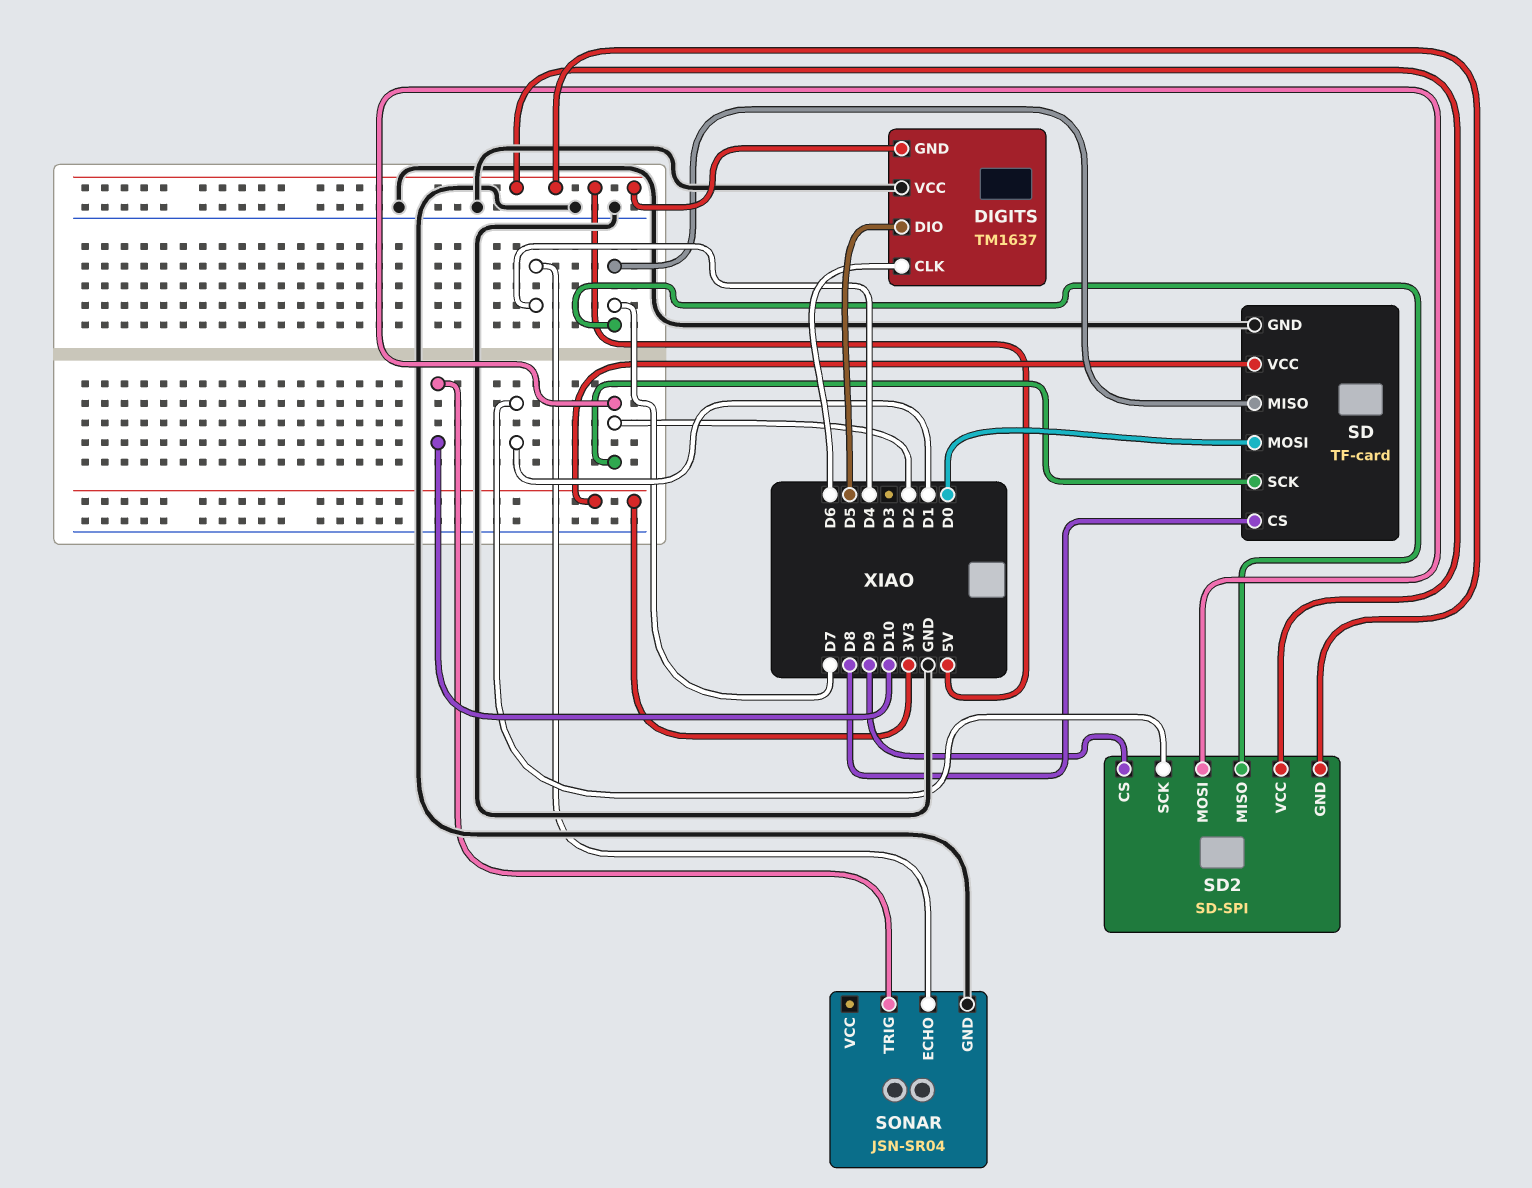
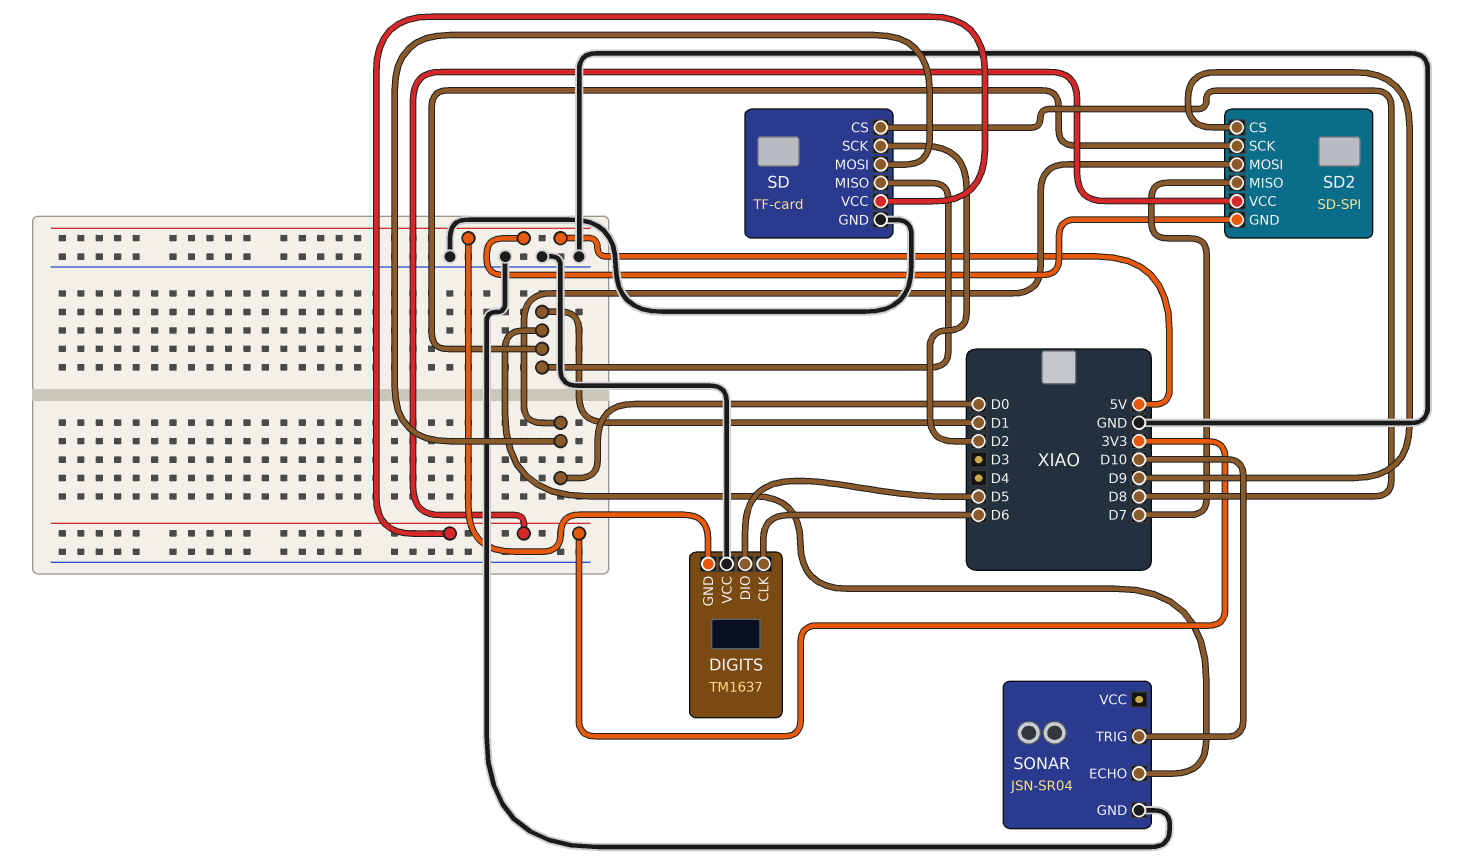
SD pin MISO: D7 -> D1
SD2 pin MOSI: D2 -> D0
SD2 pin VCC: 5V -> 3V3
SONAR pin ECHO: D4 -> D1

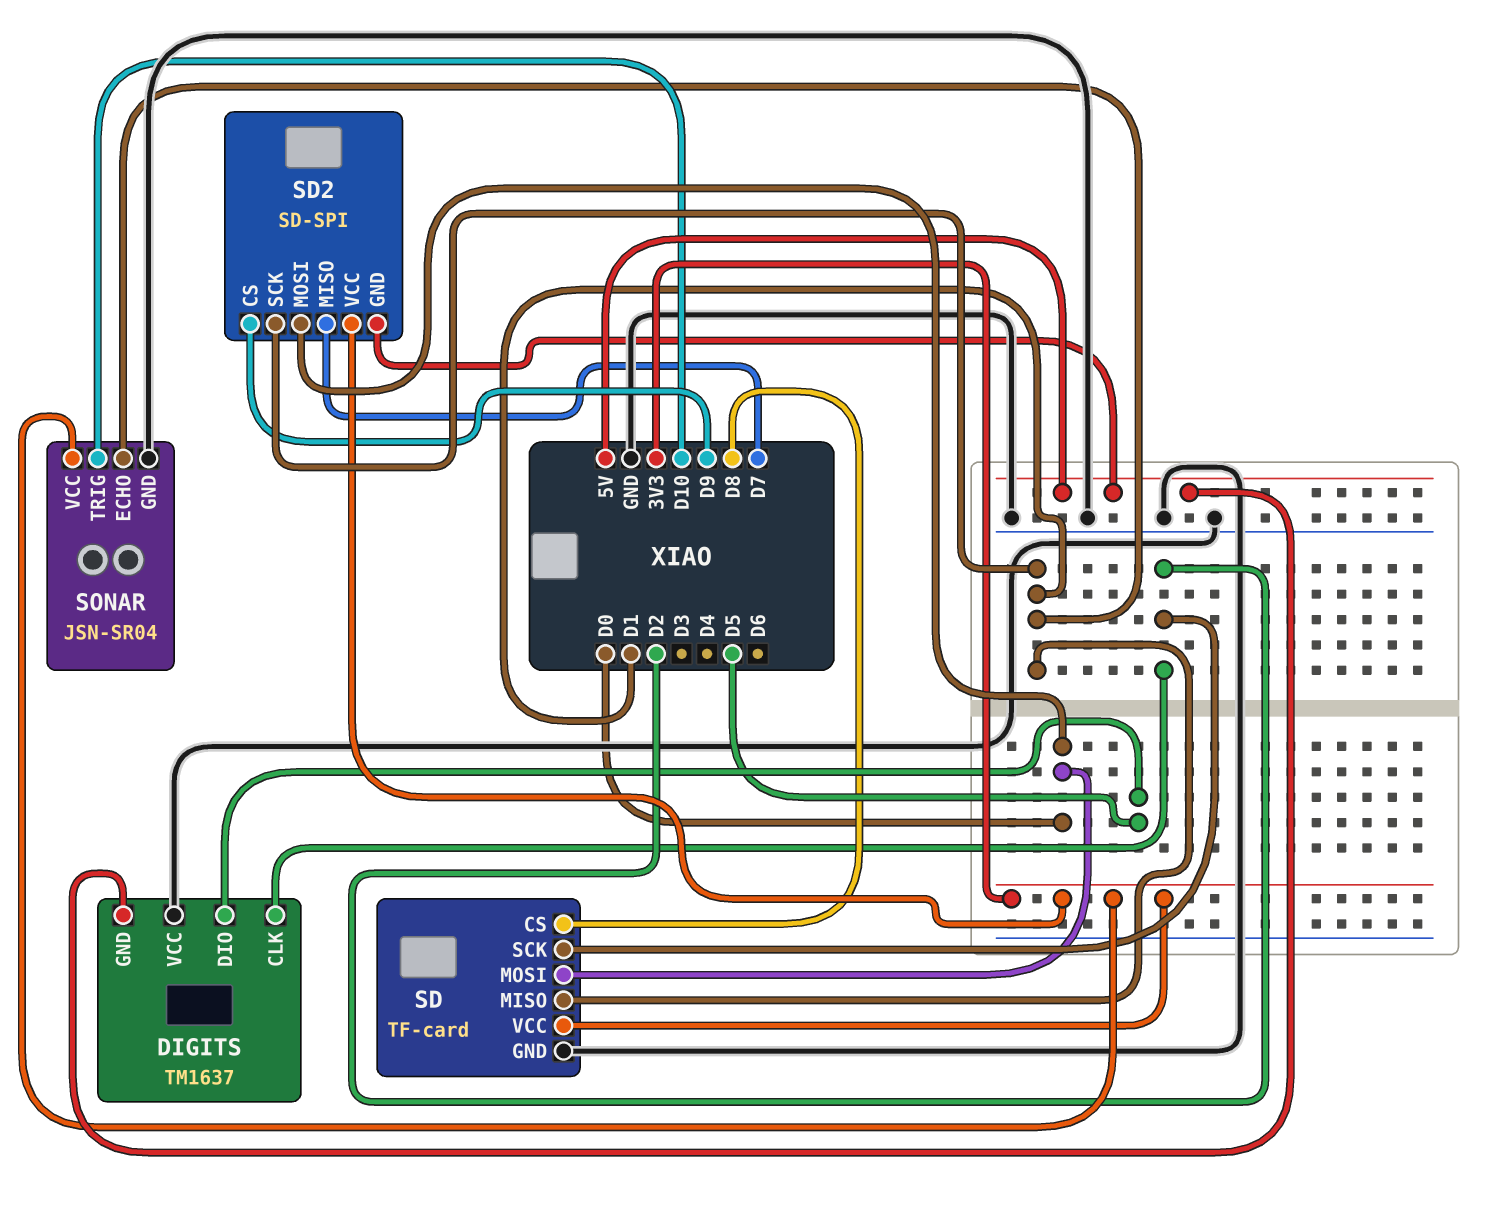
DIGITS pin CLK: D6 -> D2
SONAR pin VCC: none -> 3V3

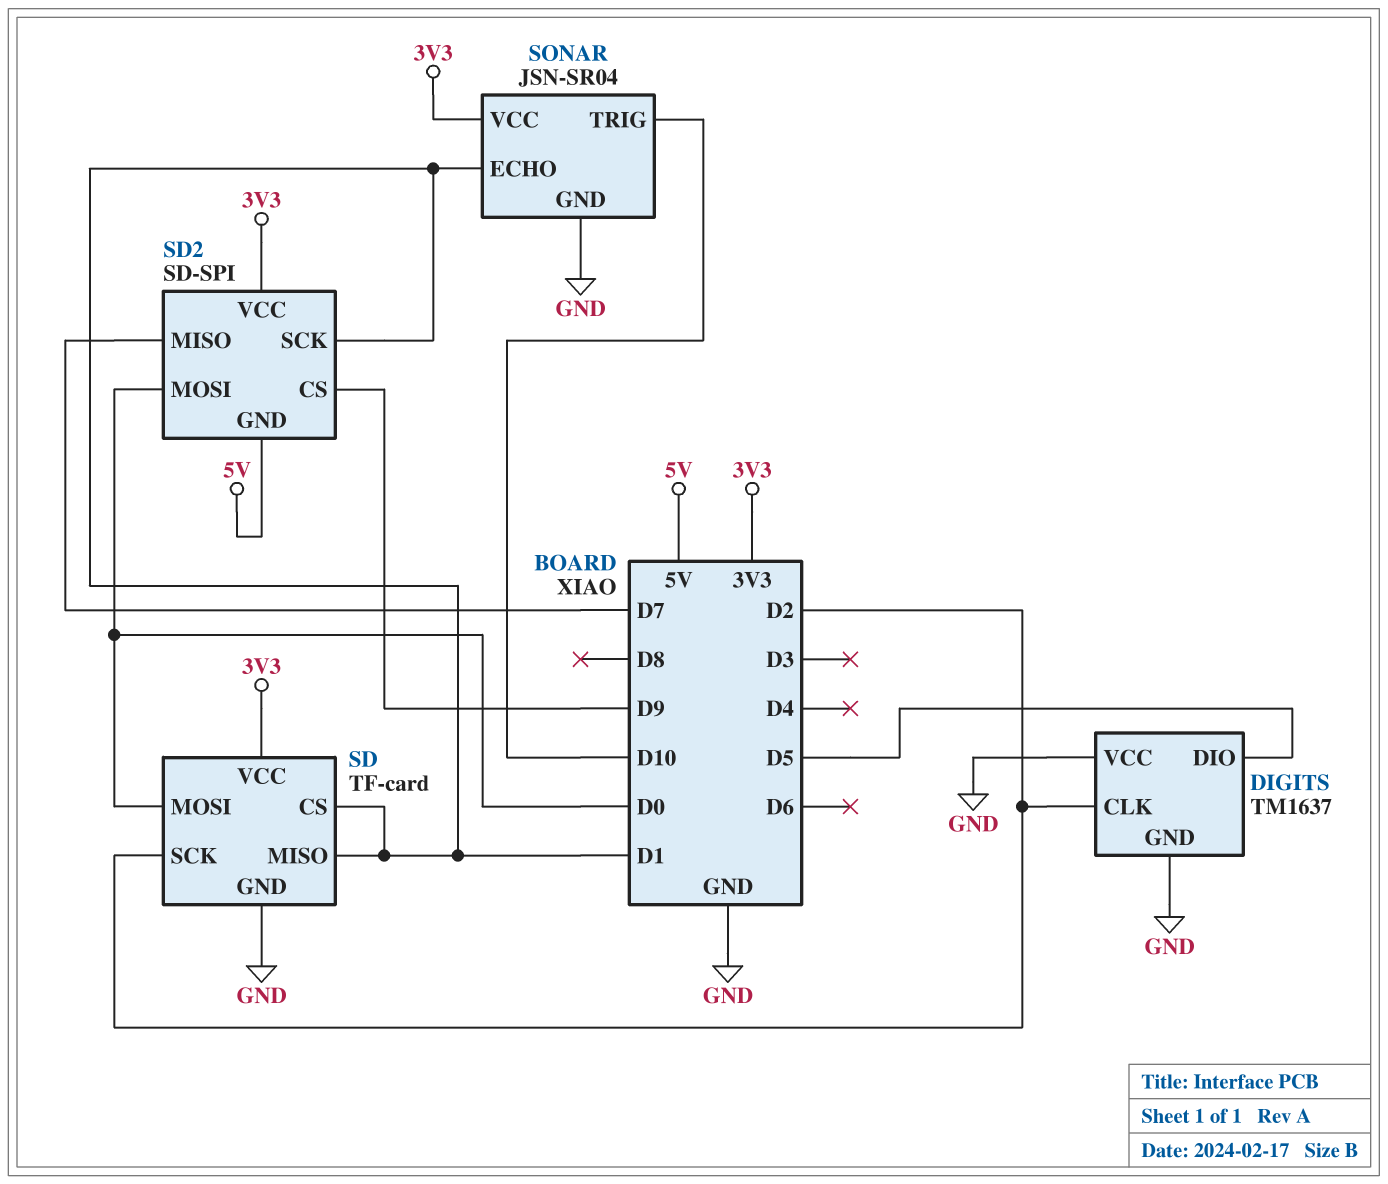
DIGITS pin GND: 5V -> GND
SD pin CS: D8 -> D1

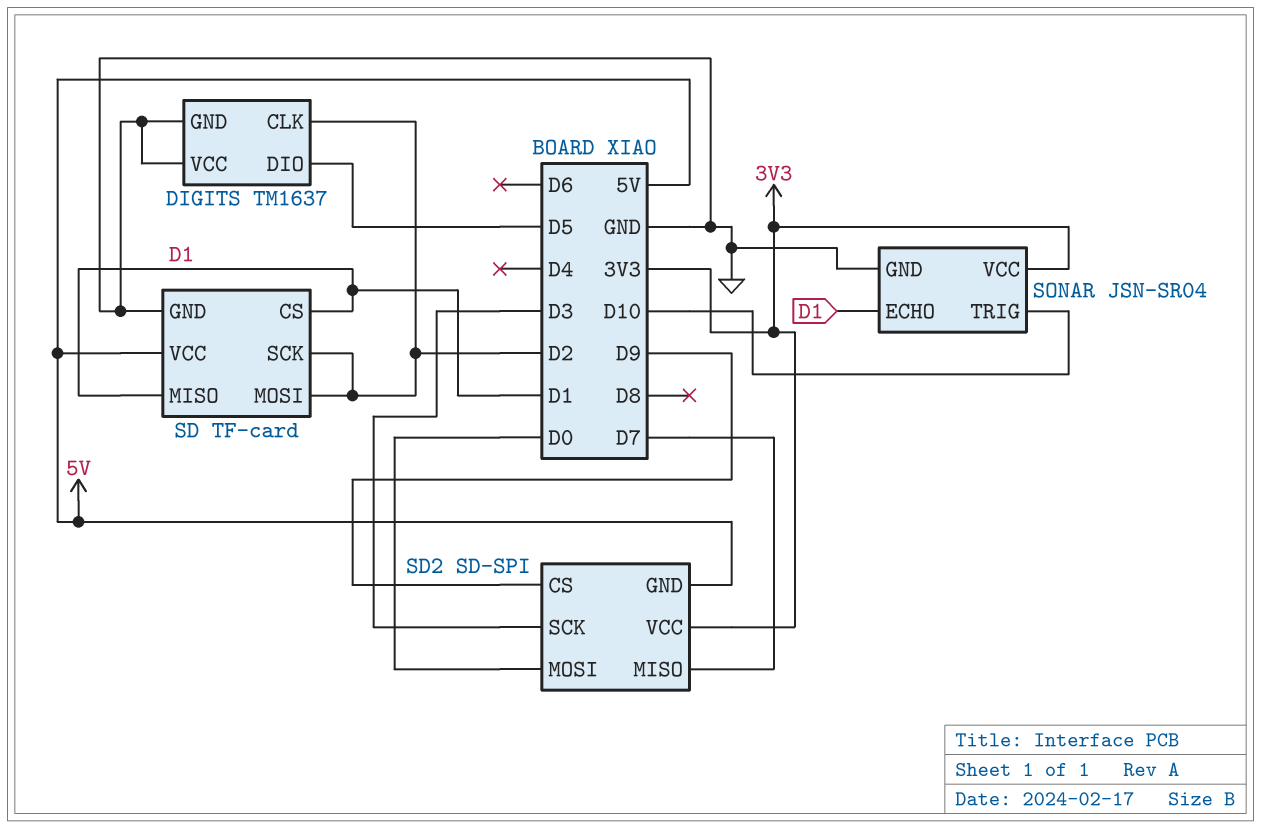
SD pin MOSI: D0 -> D2
SD pin VCC: 3V3 -> 5V
SD2 pin SCK: D1 -> D3

